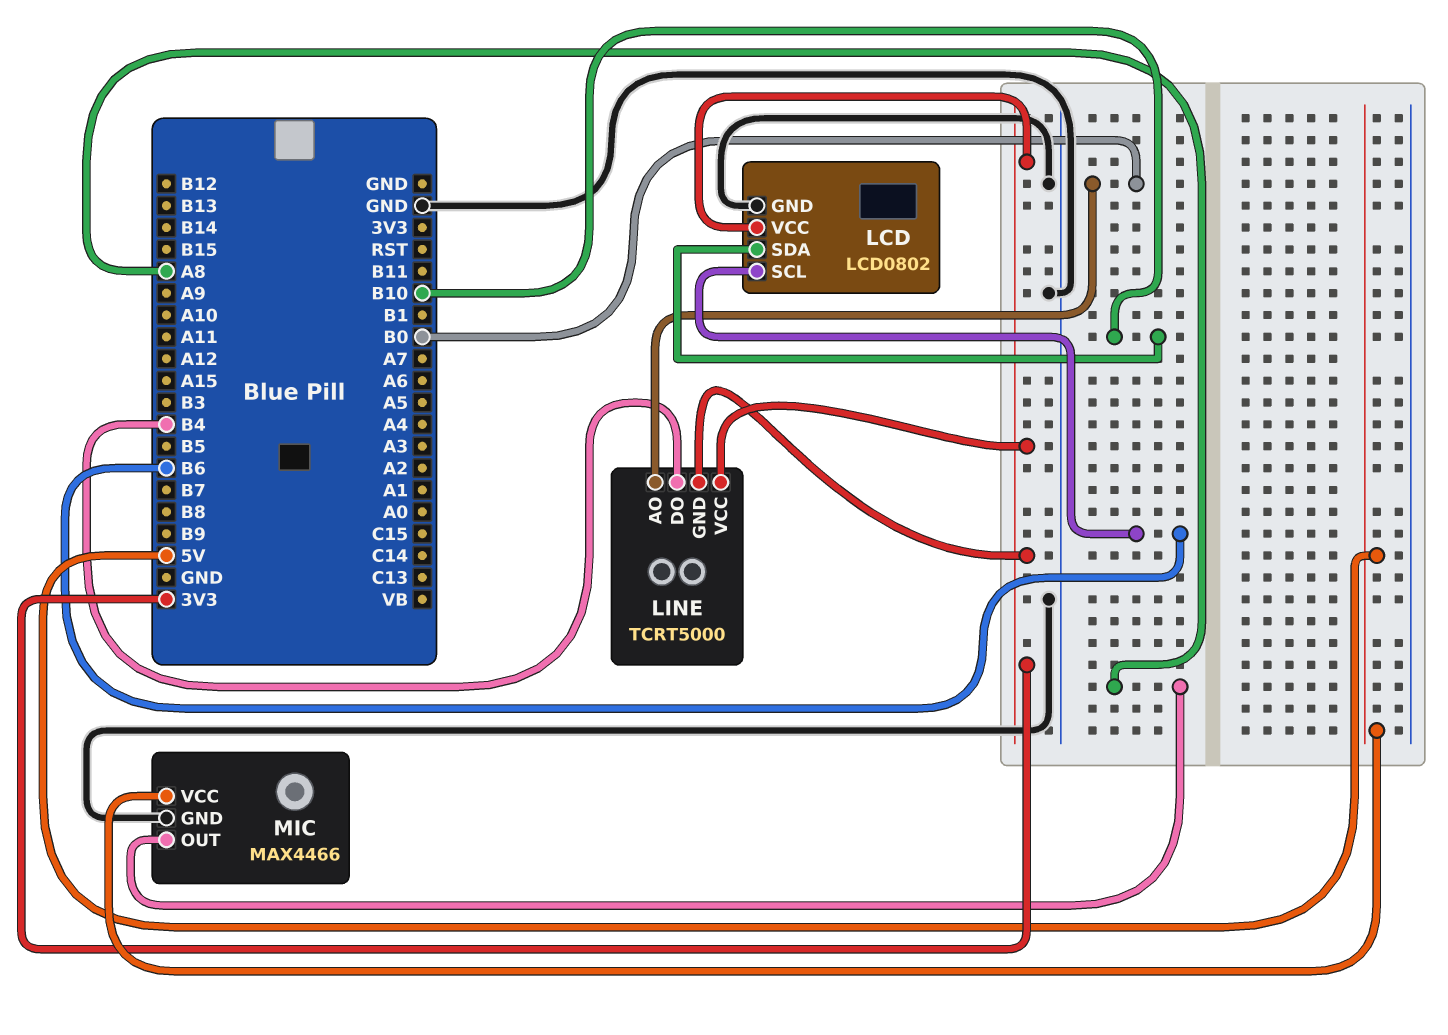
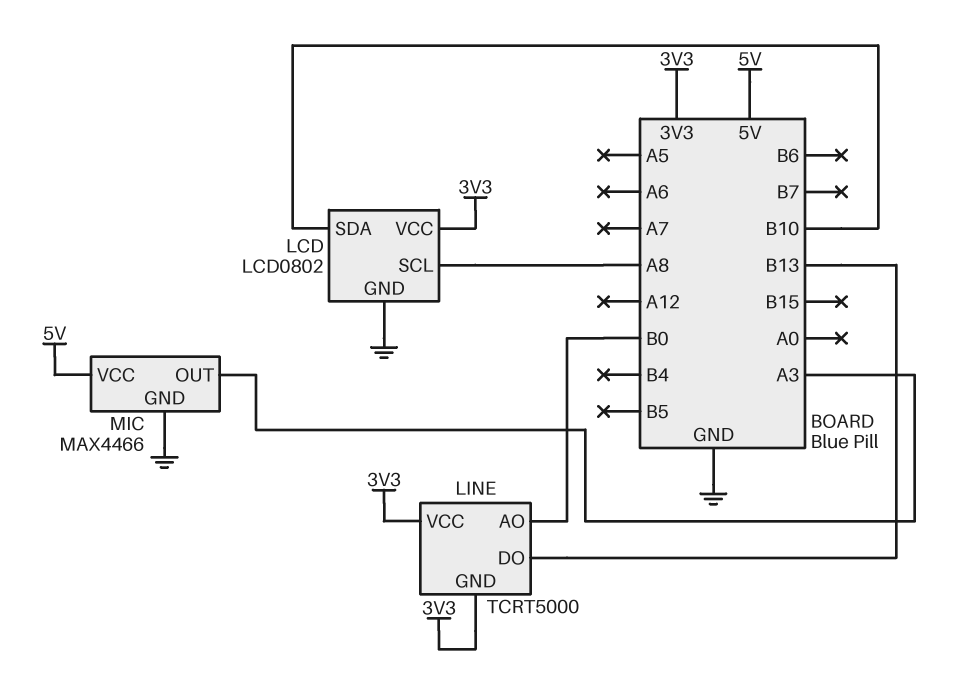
LCD pin SCL: B6 -> A8
LINE pin DO: B4 -> B13
MIC pin OUT: A8 -> A3

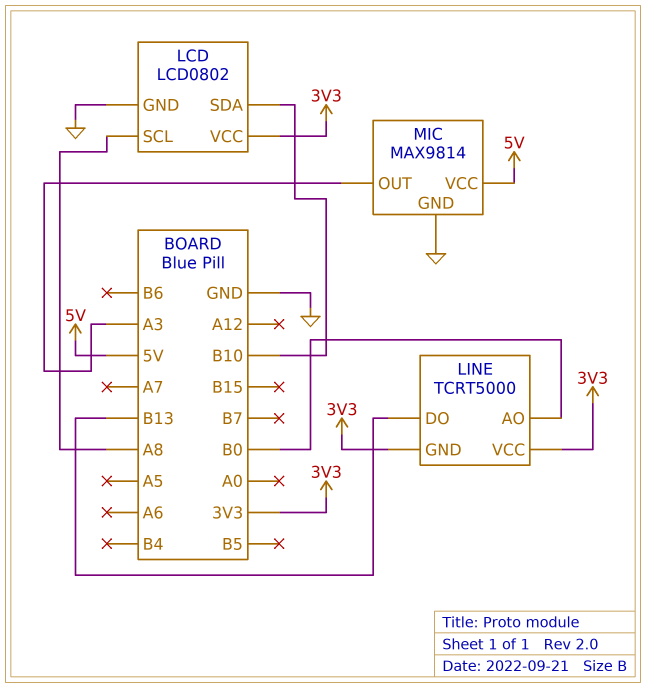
MIC: MAX4466 -> MAX9814

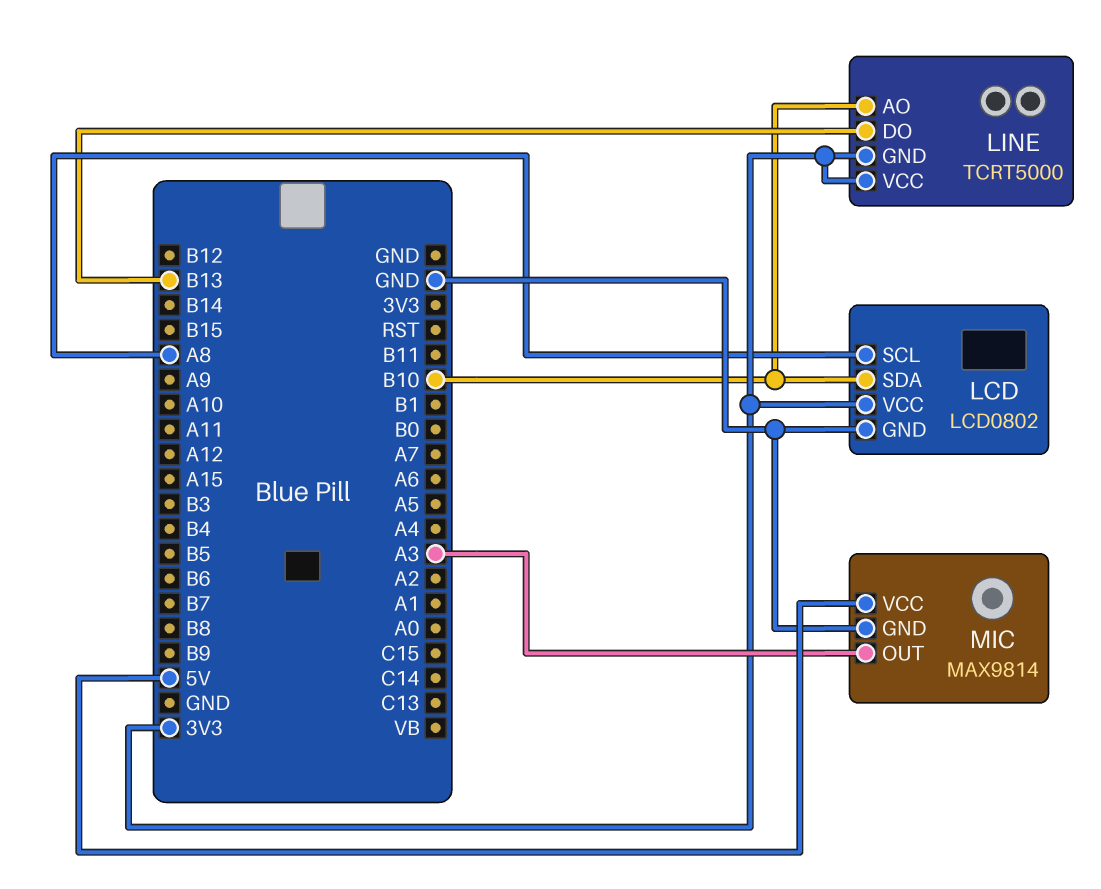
LINE pin AO: B0 -> B10

